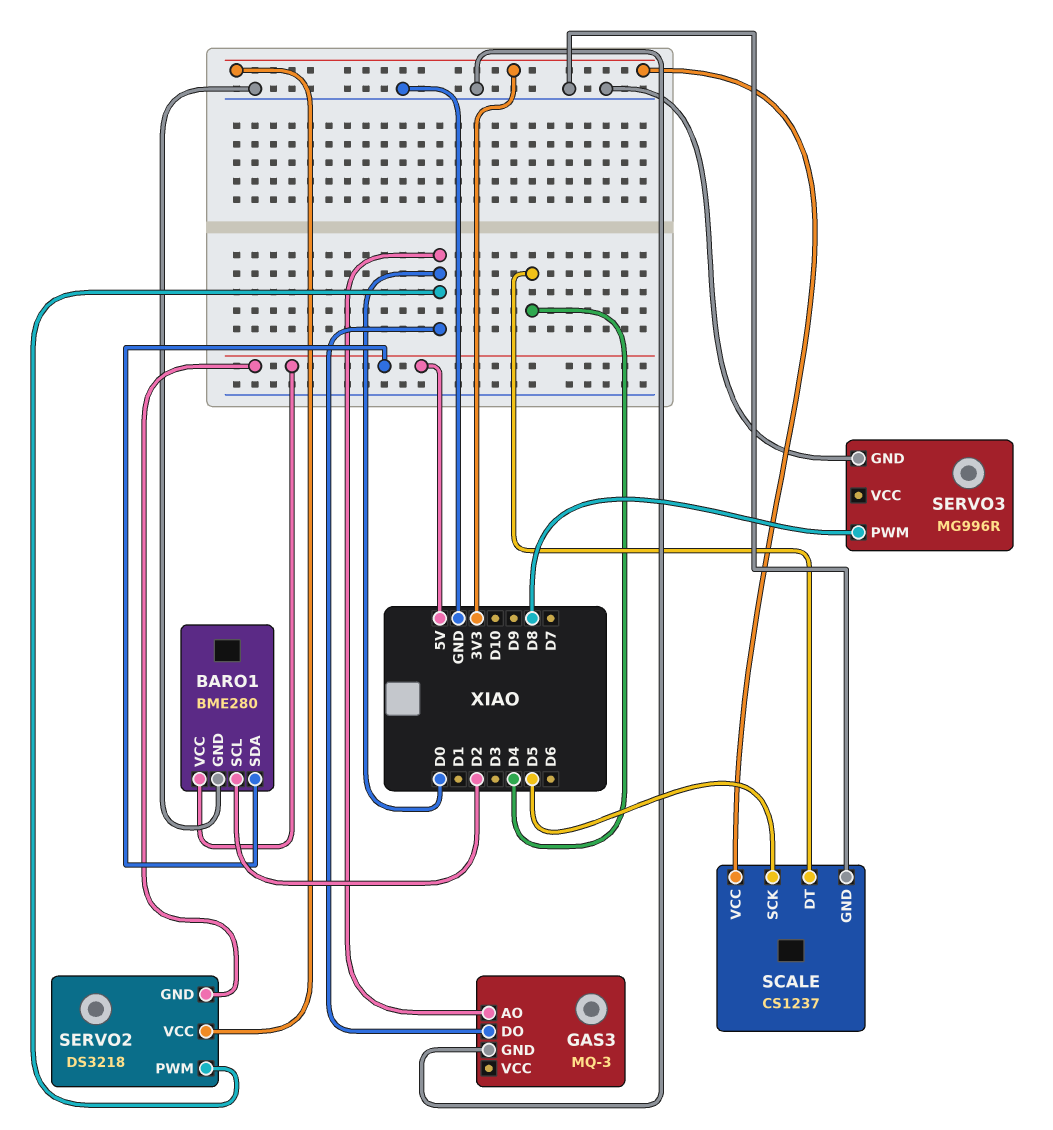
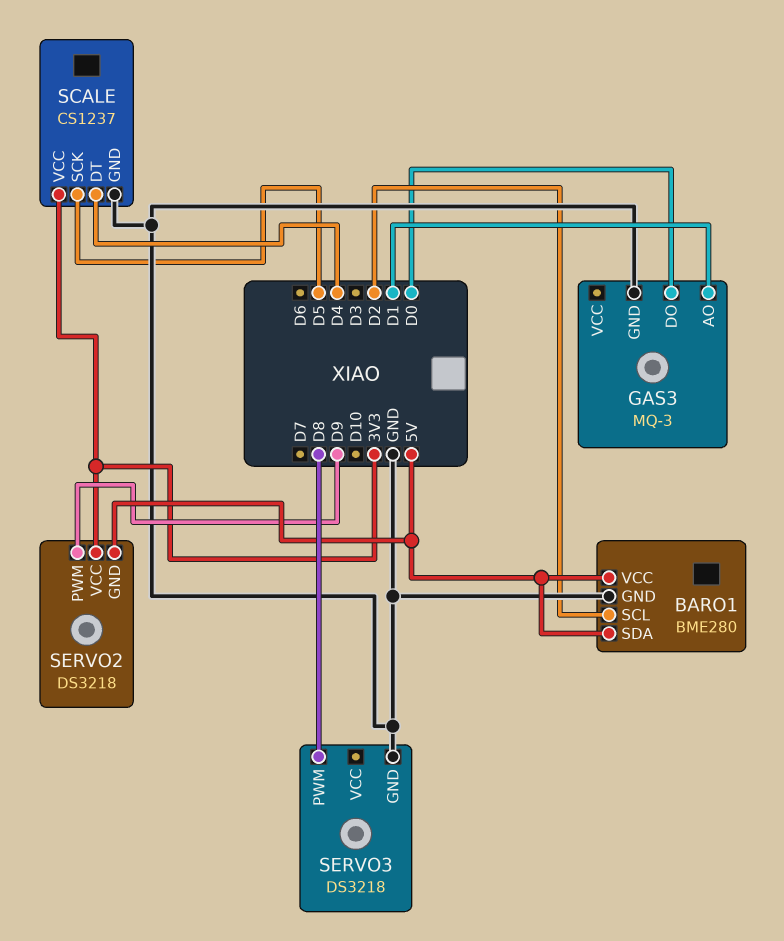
GAS3 pin AO: D0 -> D1
SERVO2 pin PWM: D0 -> D9
SERVO3: MG996R -> DS3218

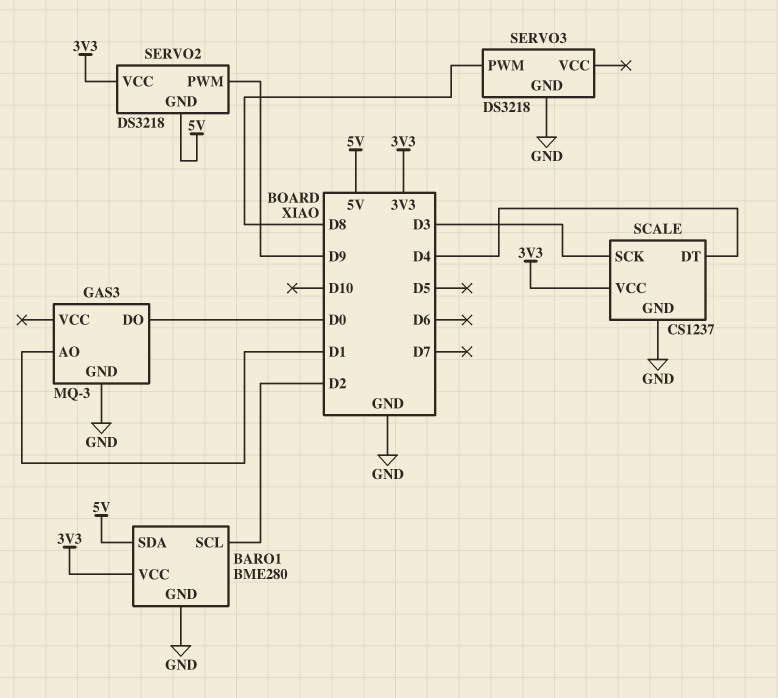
BARO1 pin VCC: 5V -> 3V3
SCALE pin SCK: D5 -> D3

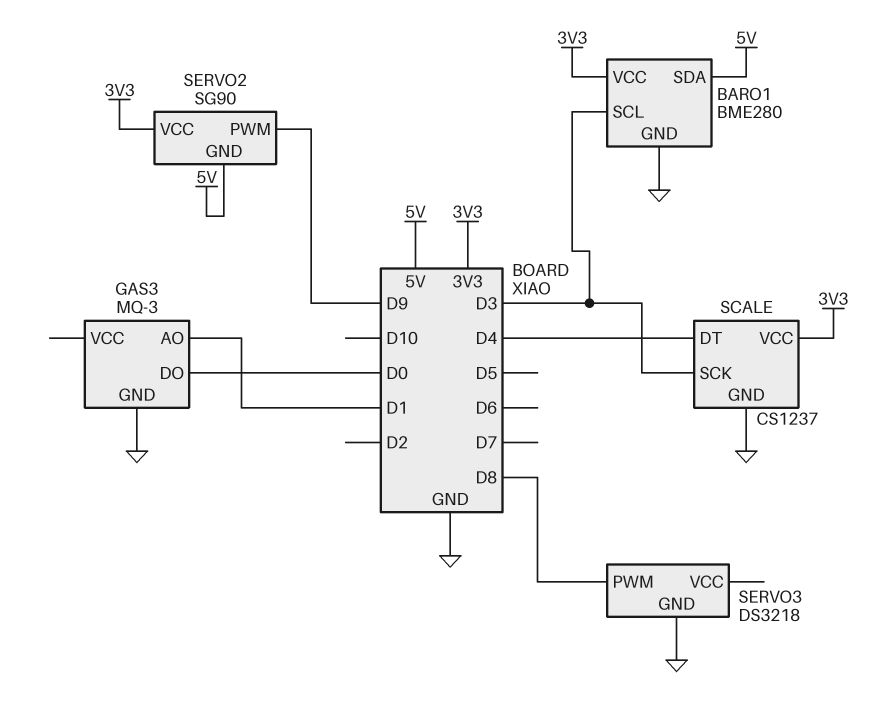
BARO1 pin SCL: D2 -> D3
SERVO2: DS3218 -> SG90

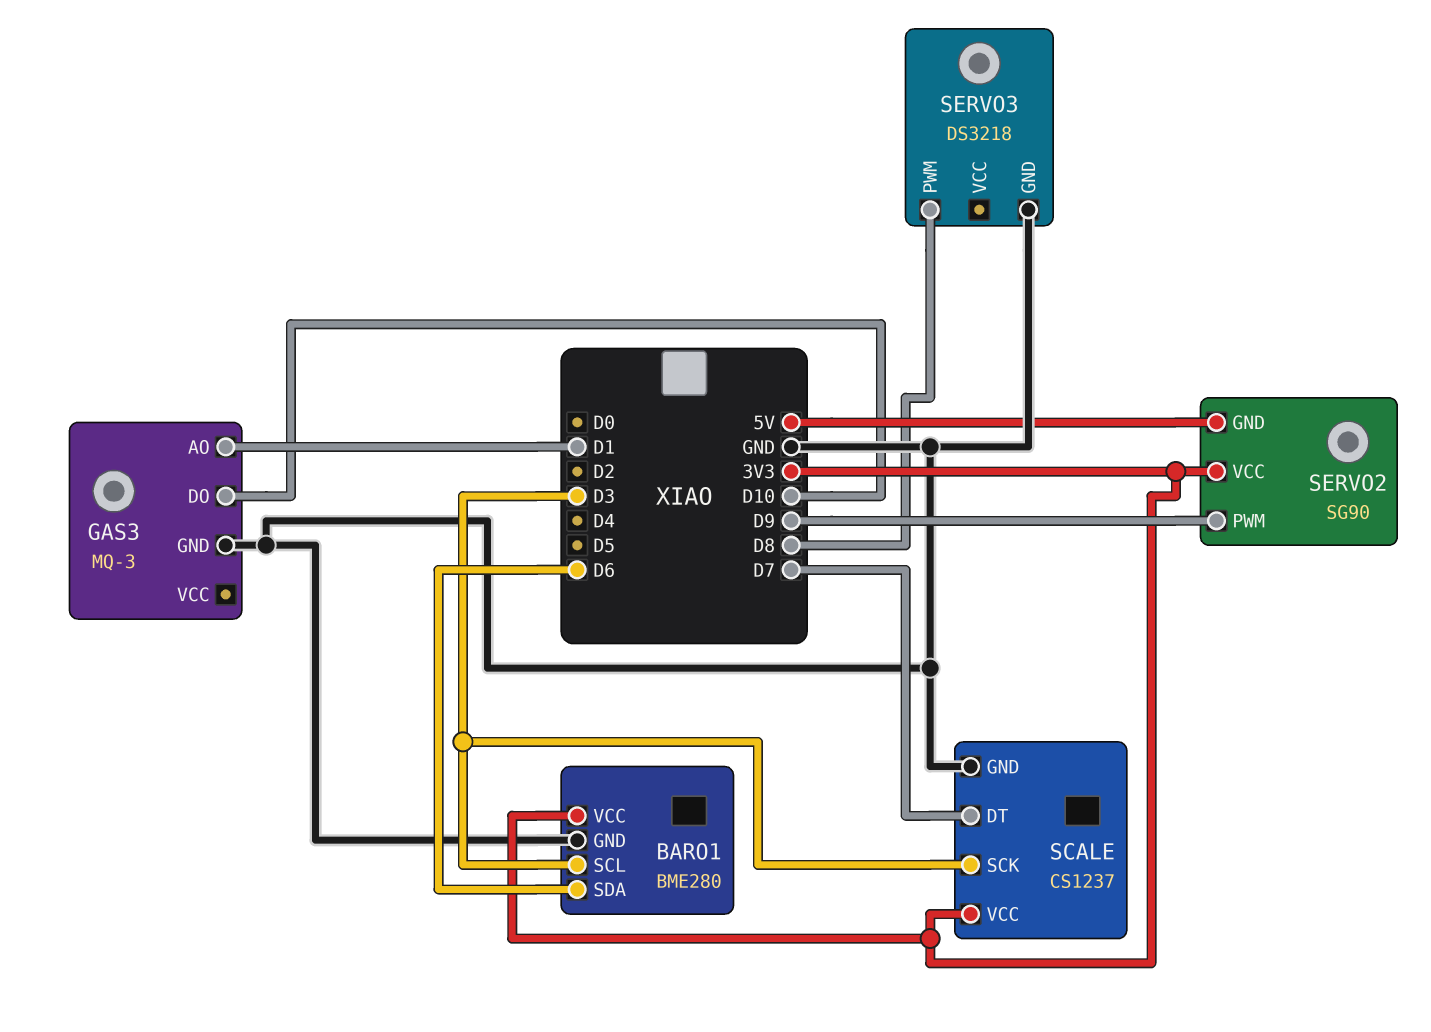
BARO1 pin SDA: 5V -> D6
GAS3 pin DO: D0 -> D10
SCALE pin DT: D4 -> D7

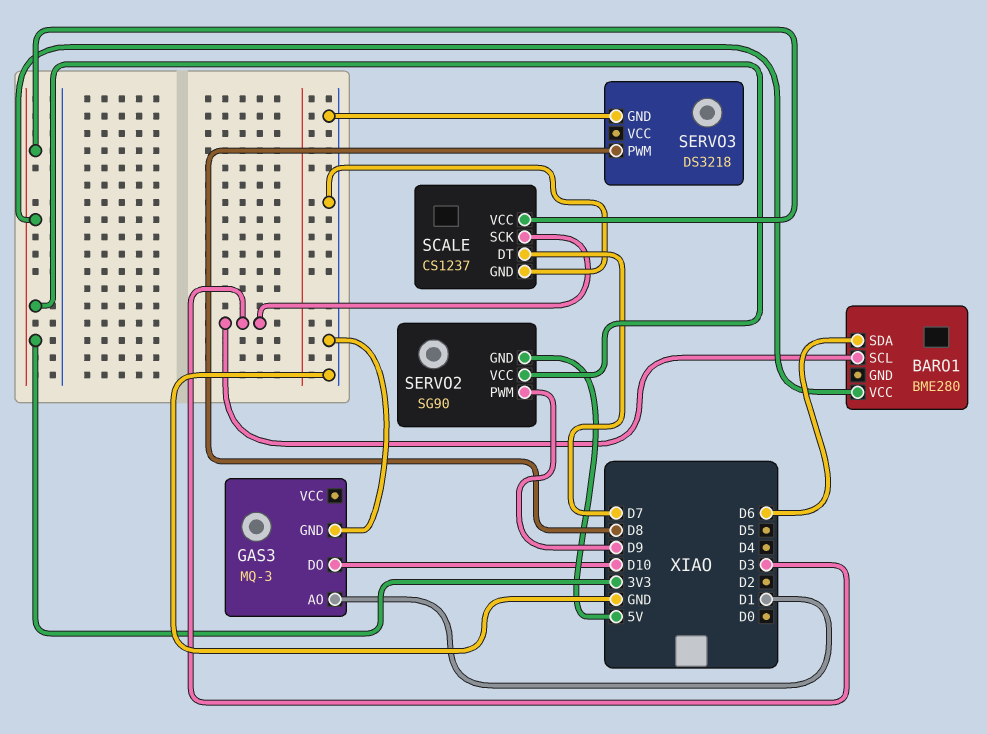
BARO1 pin GND: GND -> none

